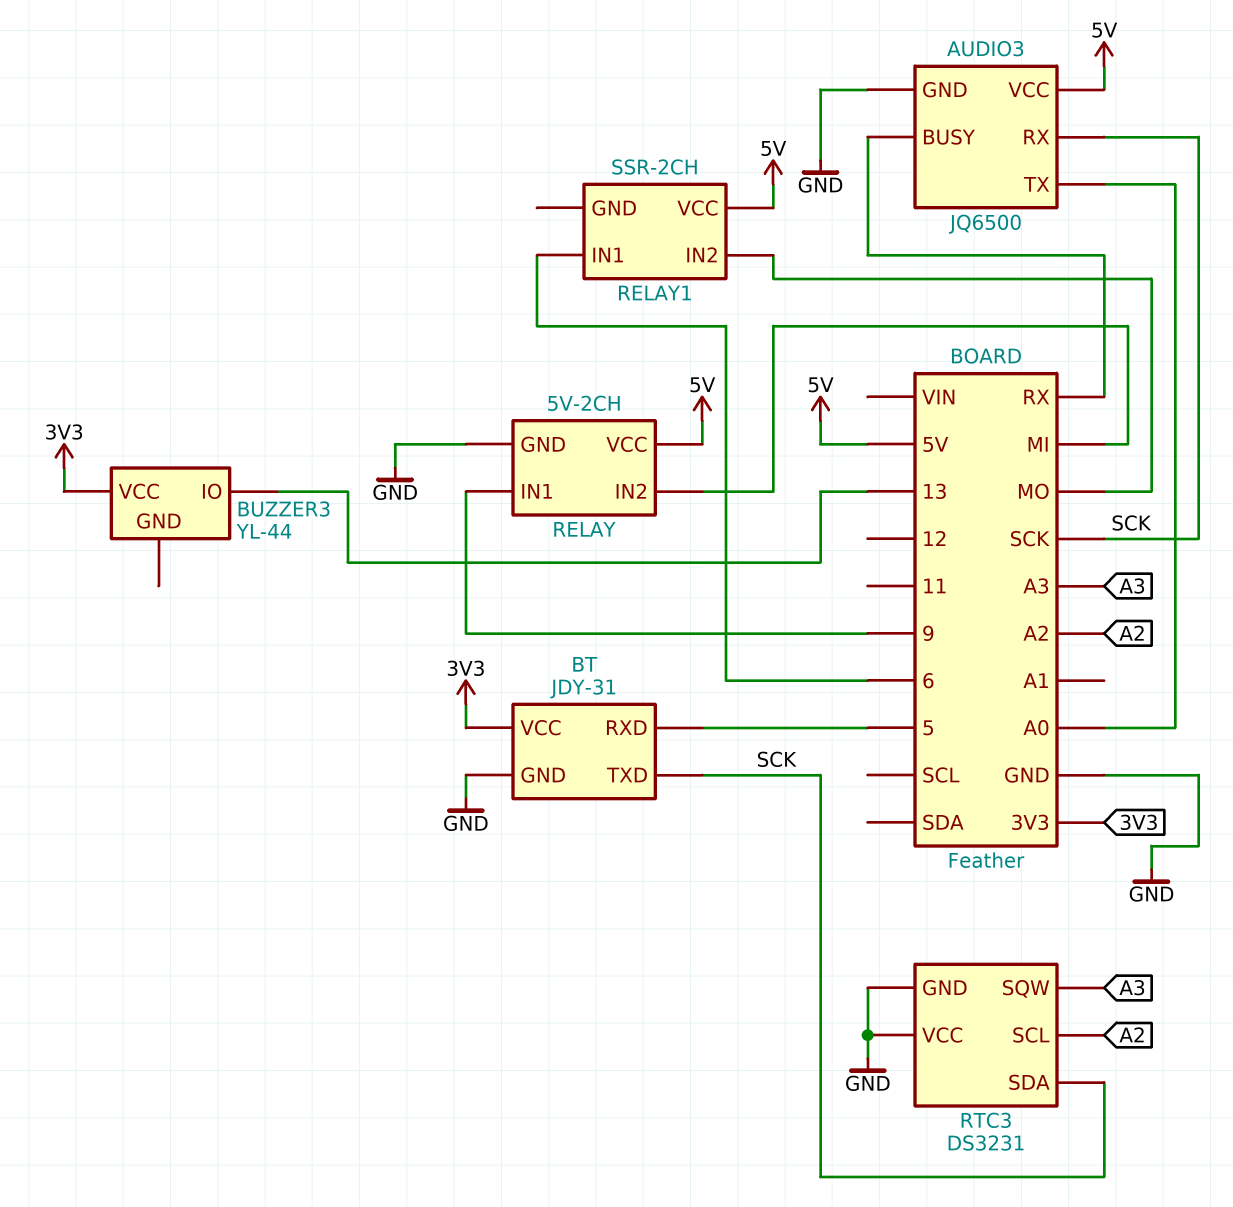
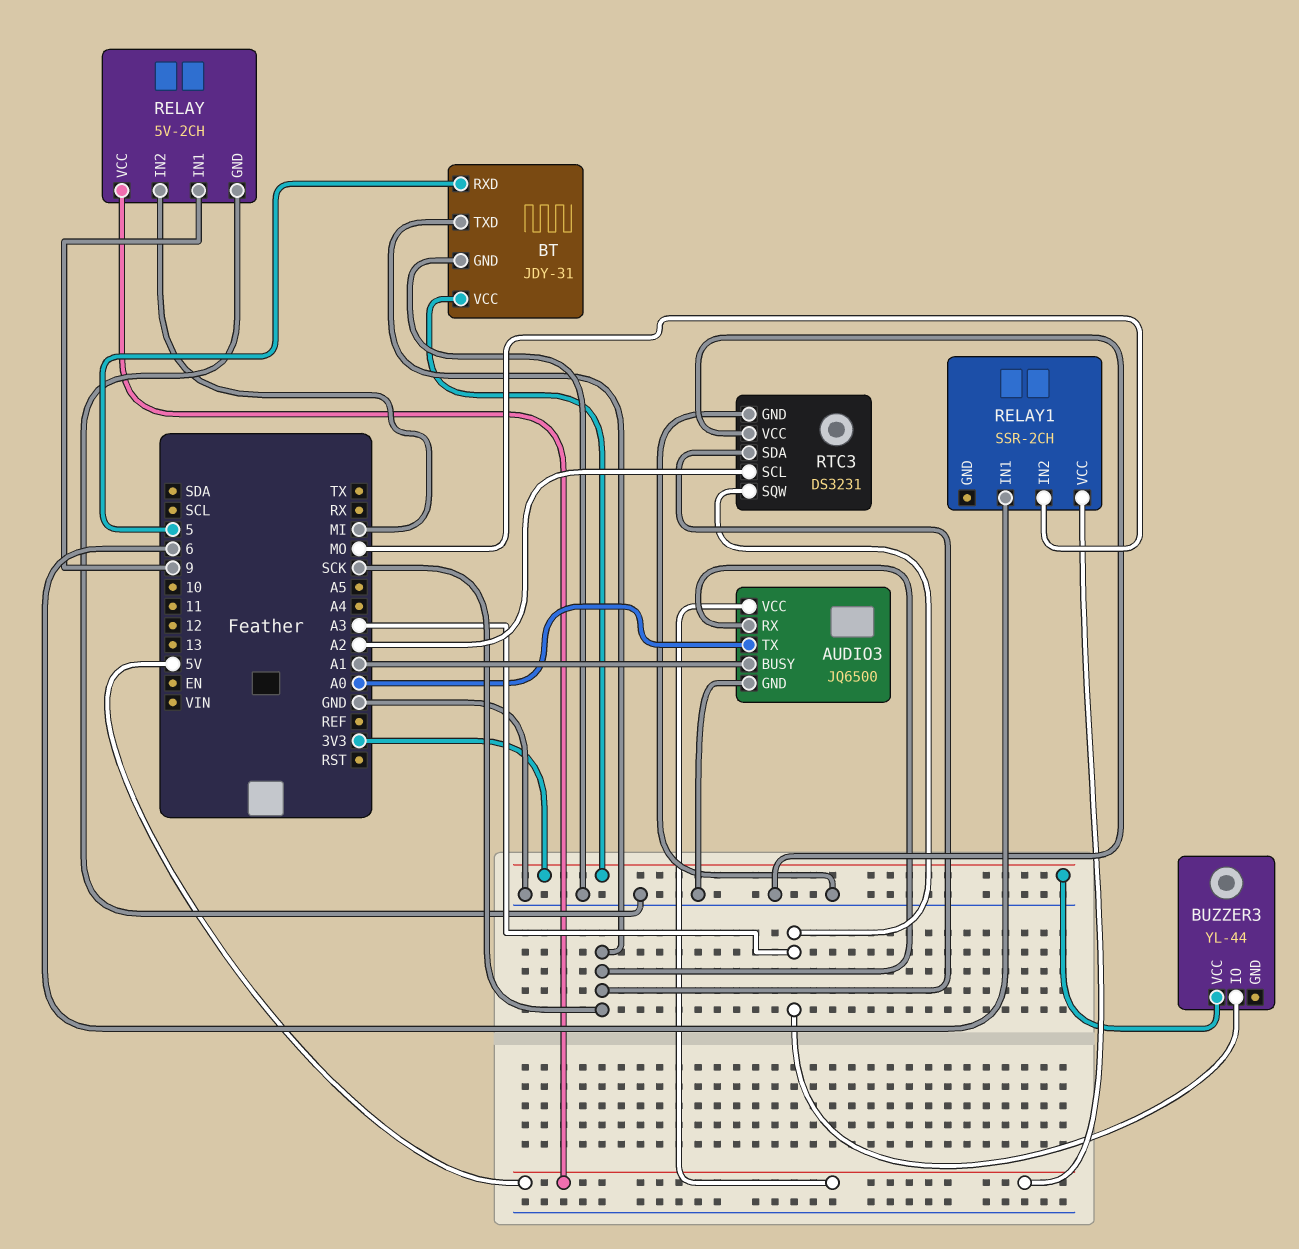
AUDIO3 pin BUSY: RX -> A1
BUZZER3 pin IO: 13 -> A3

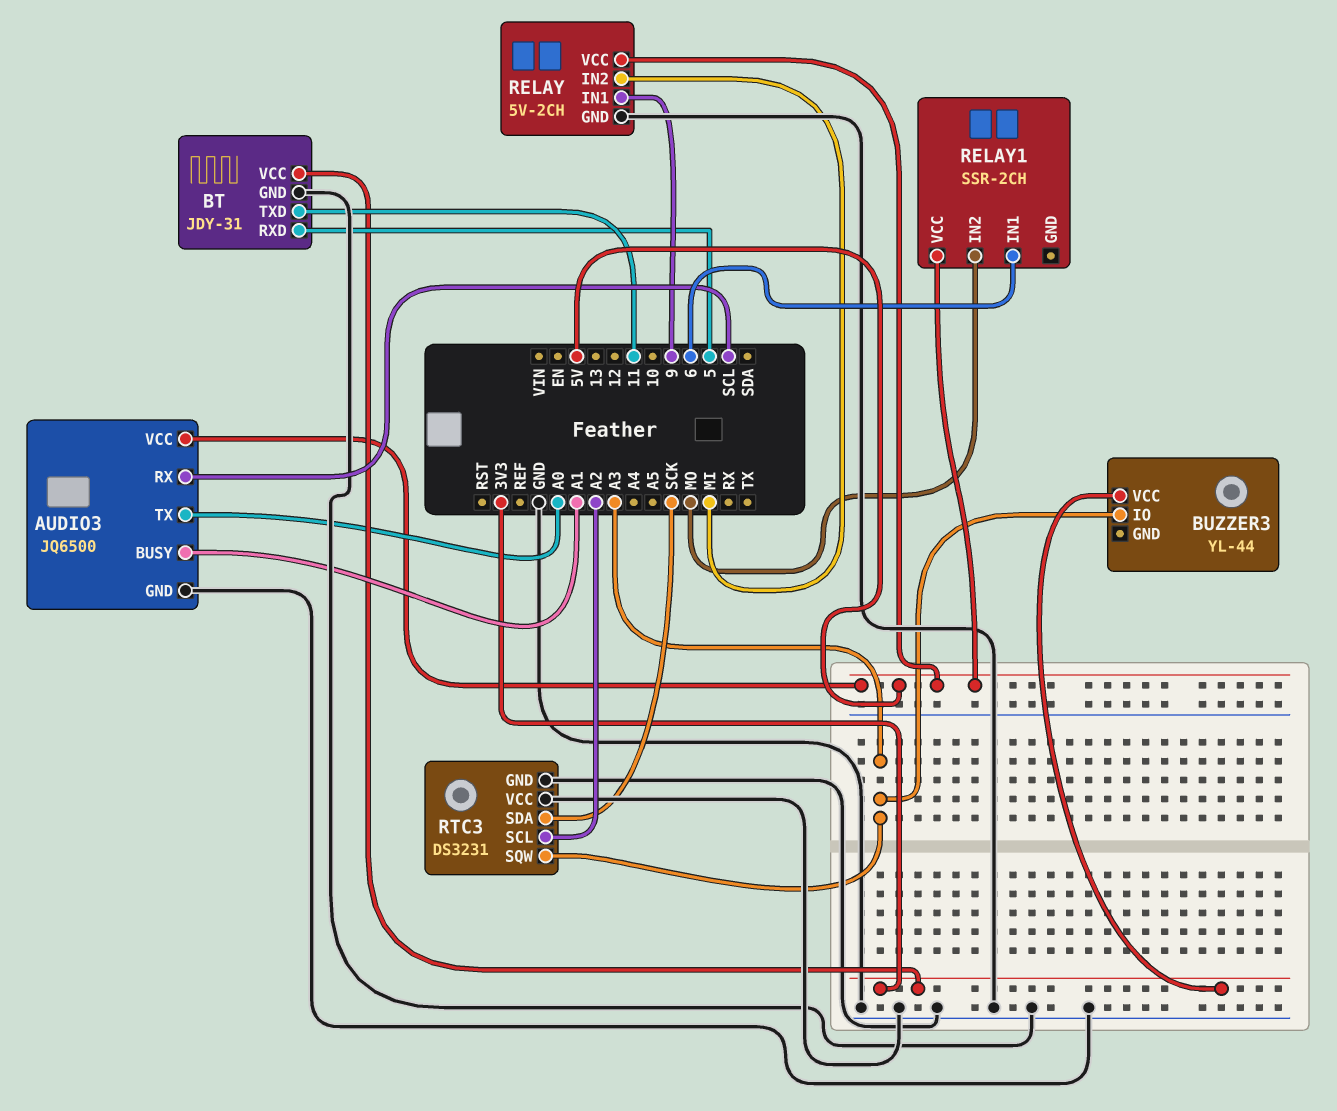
AUDIO3 pin RX: SCK -> SCL
BT pin TXD: SCK -> 11

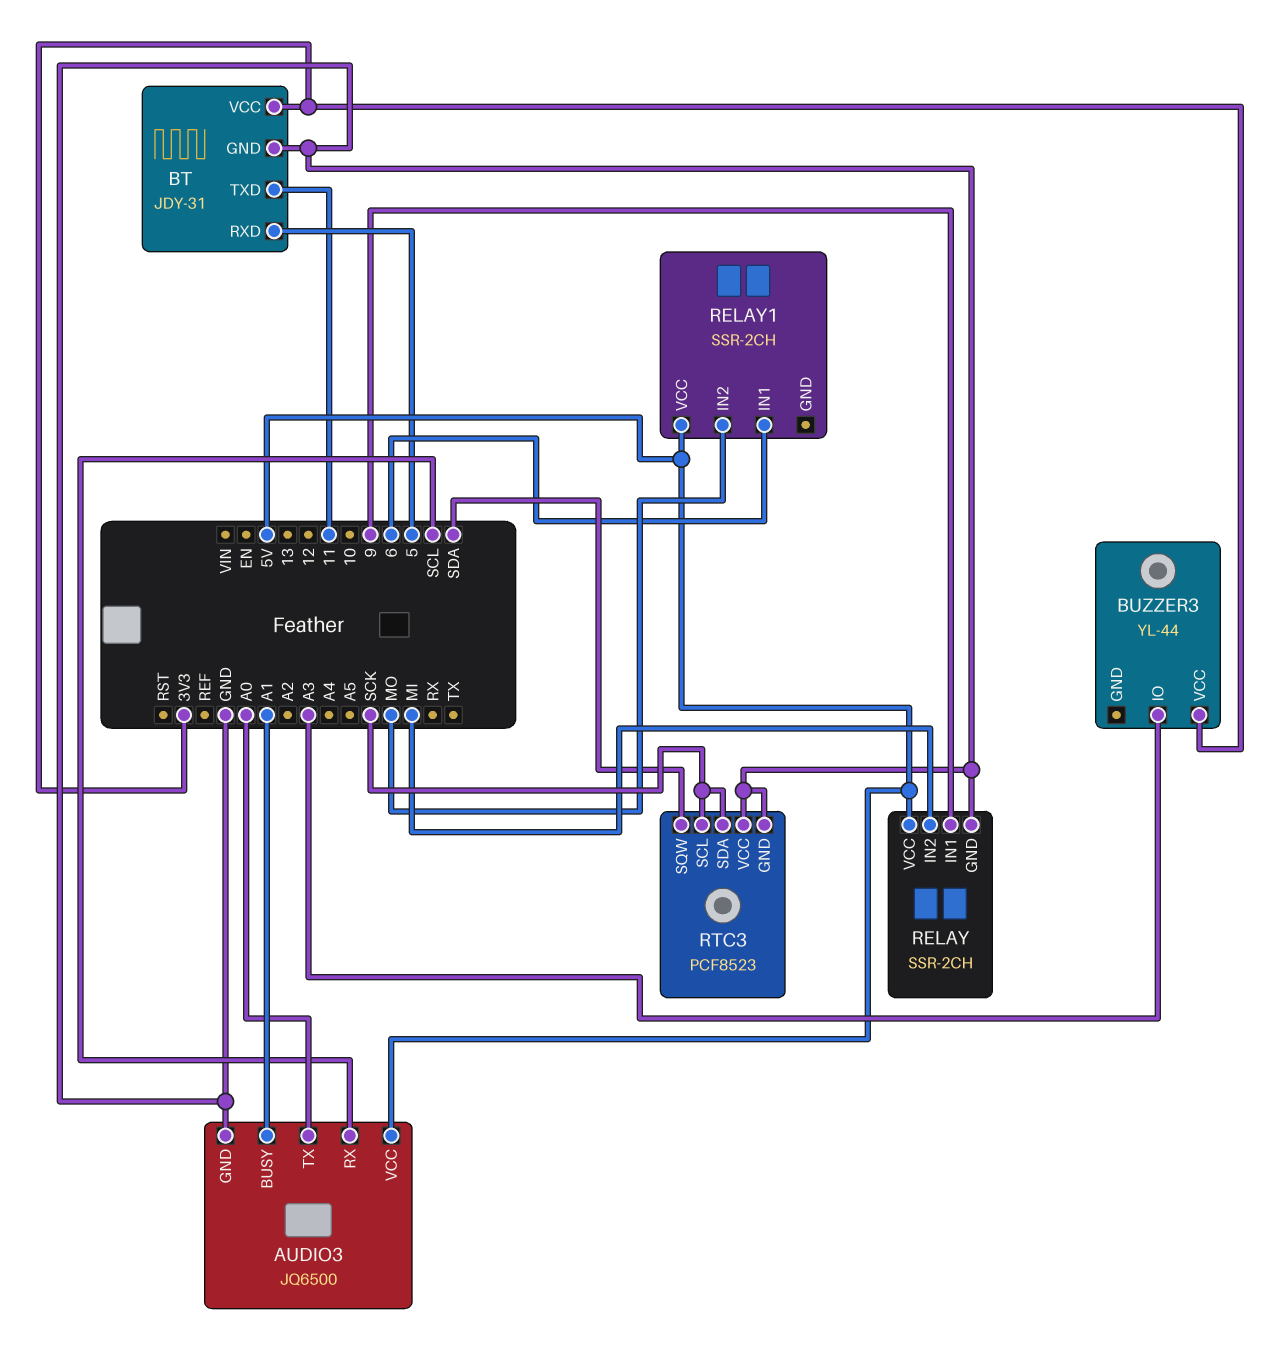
RELAY: 5V-2CH -> SSR-2CH
RTC3: DS3231 -> PCF8523
RTC3 pin SCL: A2 -> SCK
RTC3 pin SQW: A3 -> SDA

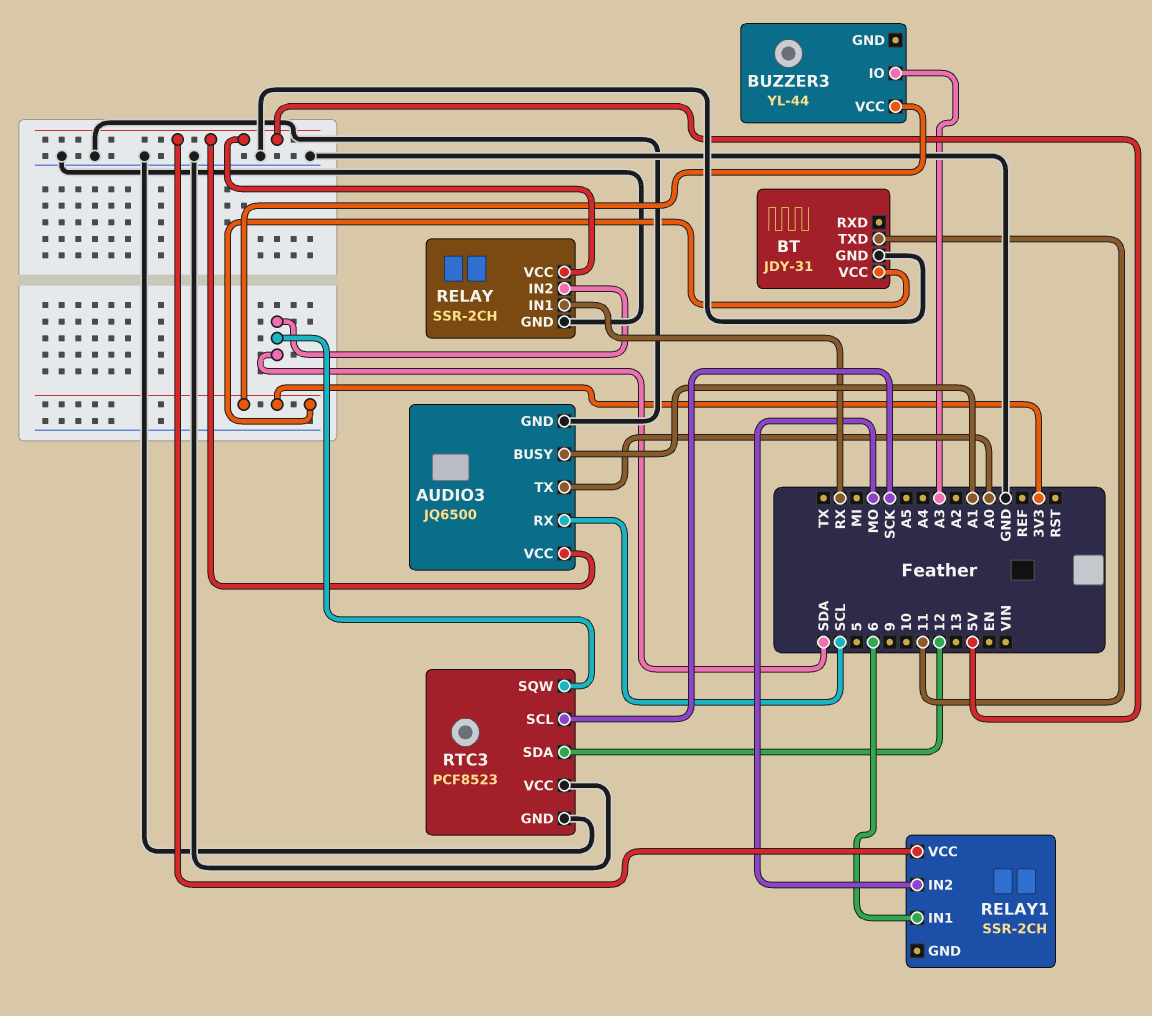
BT pin RXD: 5 -> none
RELAY pin IN1: 9 -> RX
RELAY pin IN2: MI -> SDA
RTC3 pin SDA: SCK -> 12

